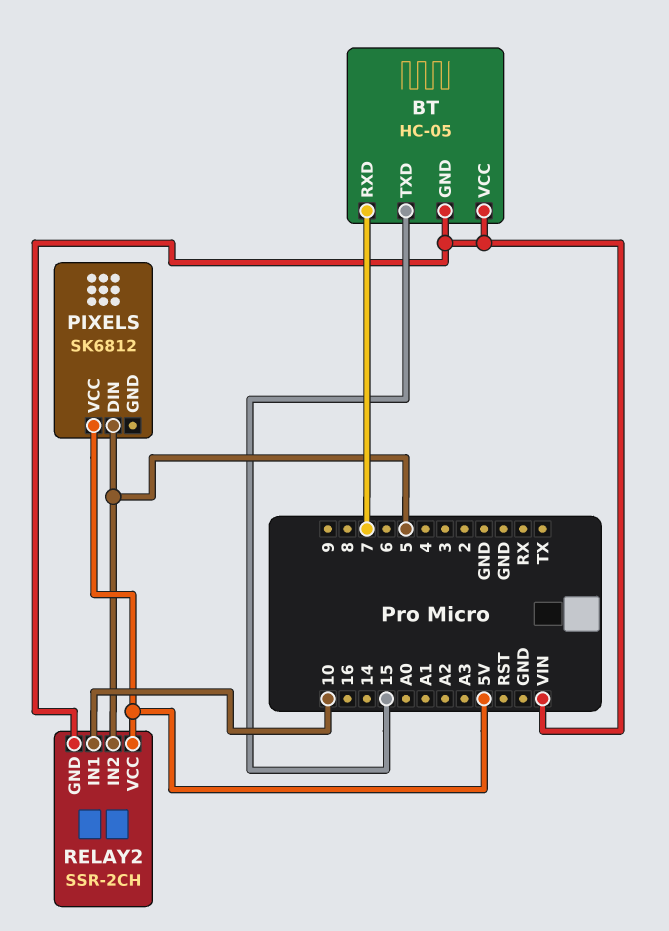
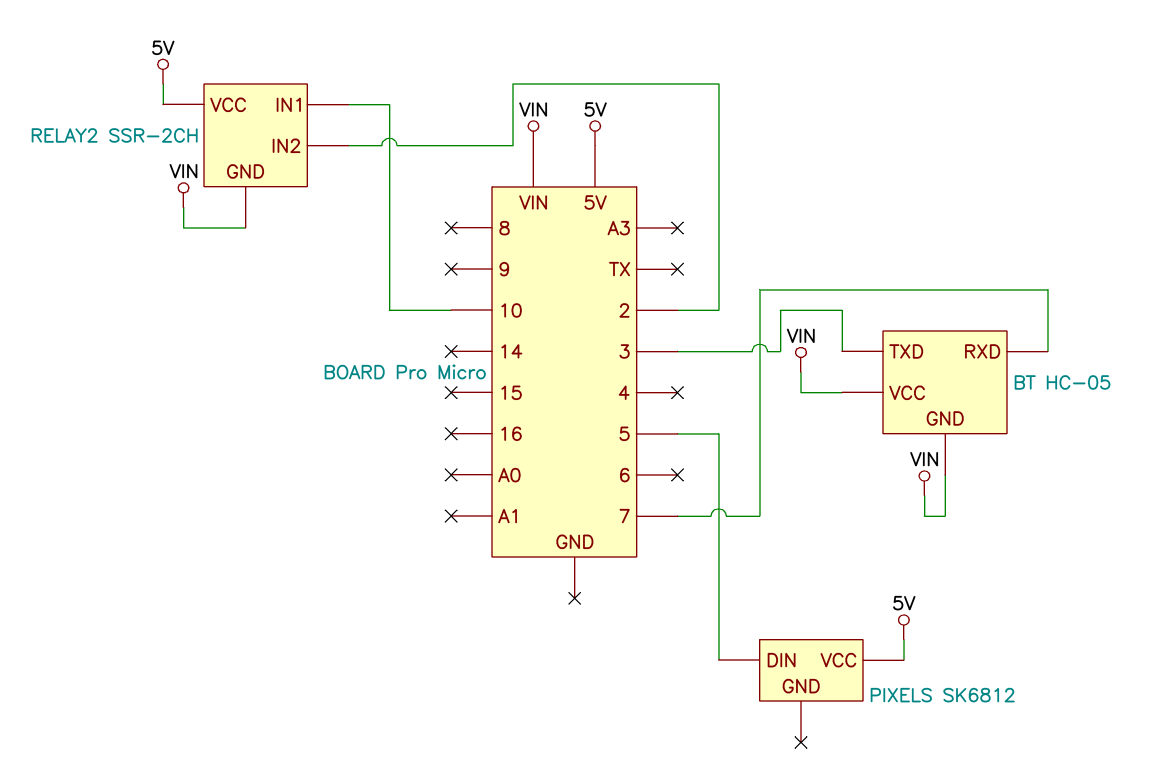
BT pin TXD: 15 -> 3
RELAY2 pin IN2: 5 -> 2

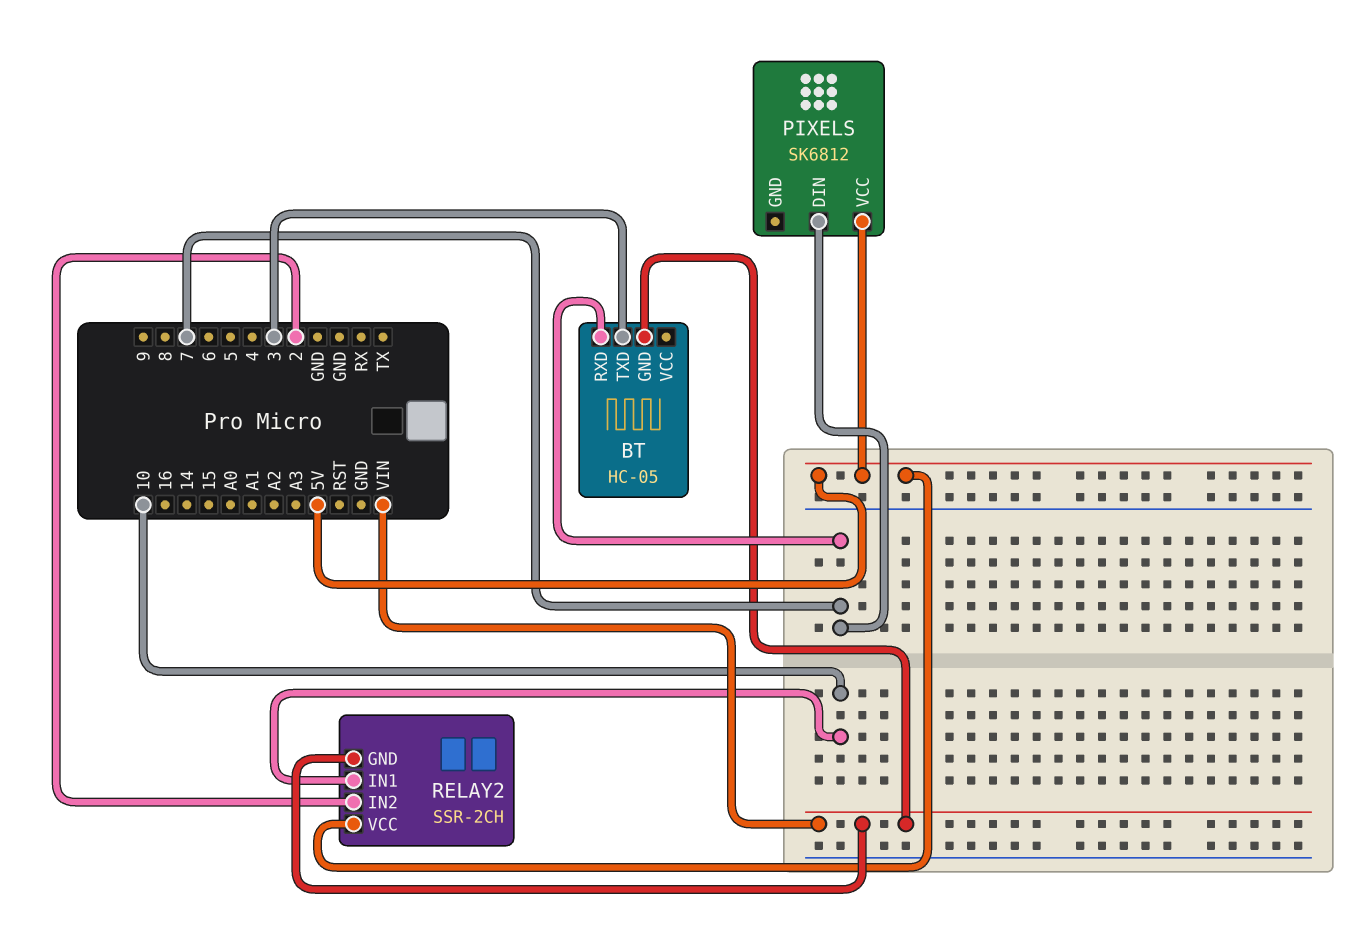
BT pin VCC: VIN -> none
PIXELS pin DIN: 5 -> 7

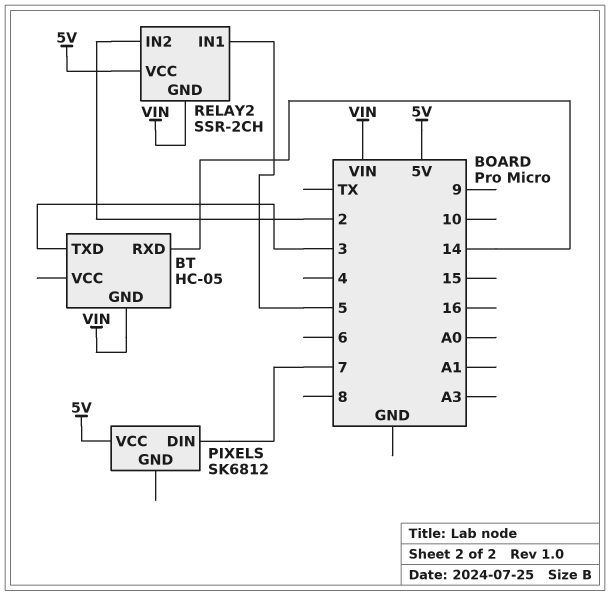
BT pin RXD: 7 -> 14
RELAY2 pin IN1: 10 -> 5

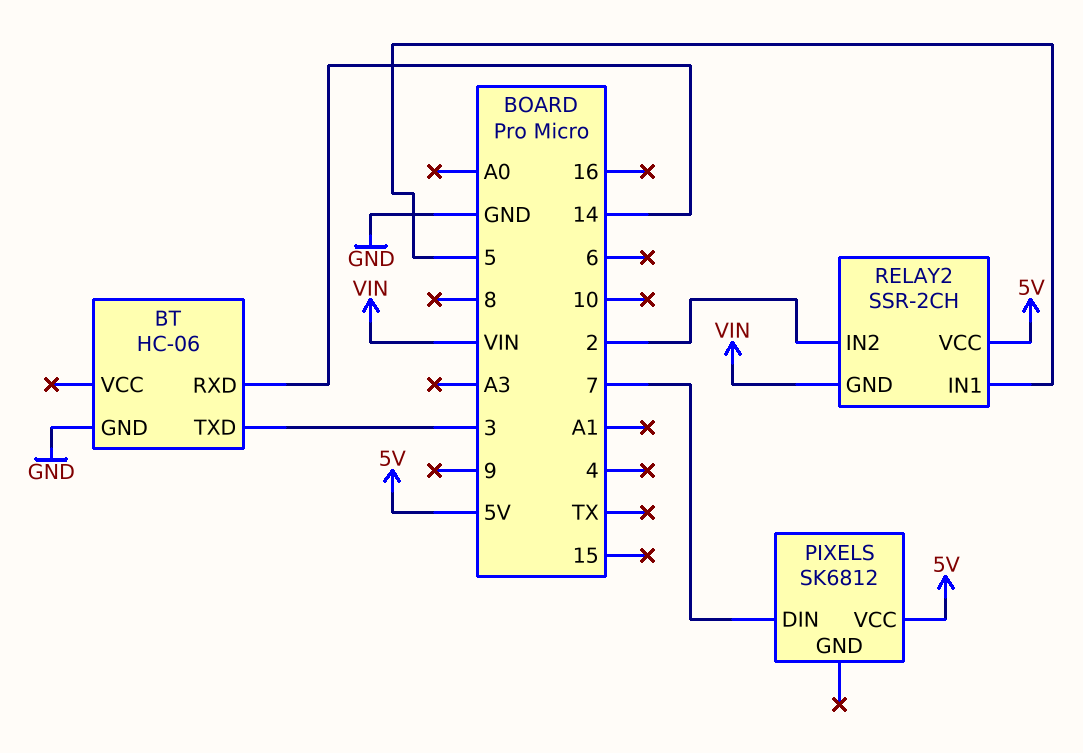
BT: HC-05 -> HC-06
BT pin GND: VIN -> GND

